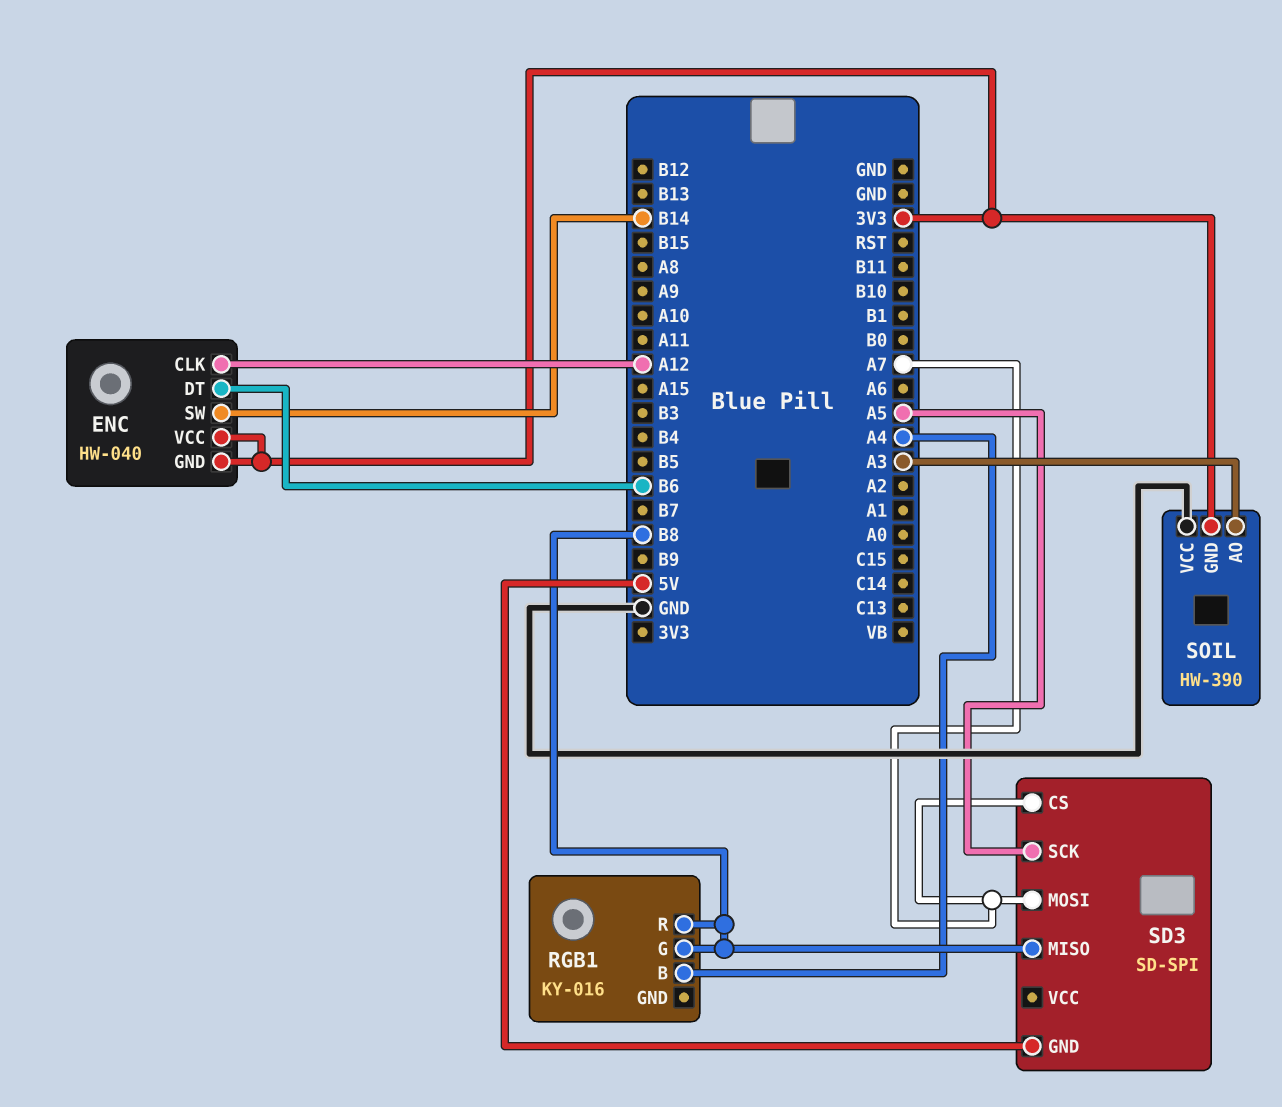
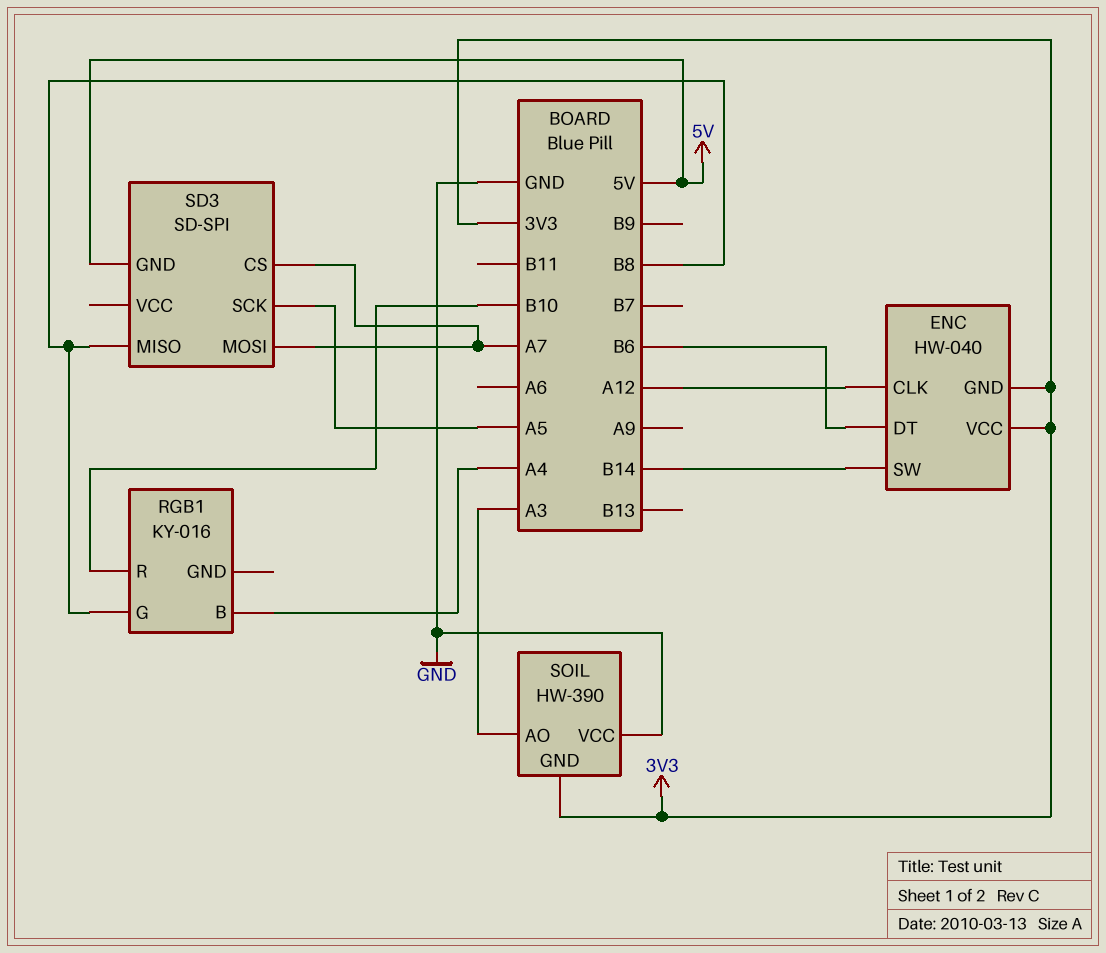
RGB1 pin R: B8 -> B10

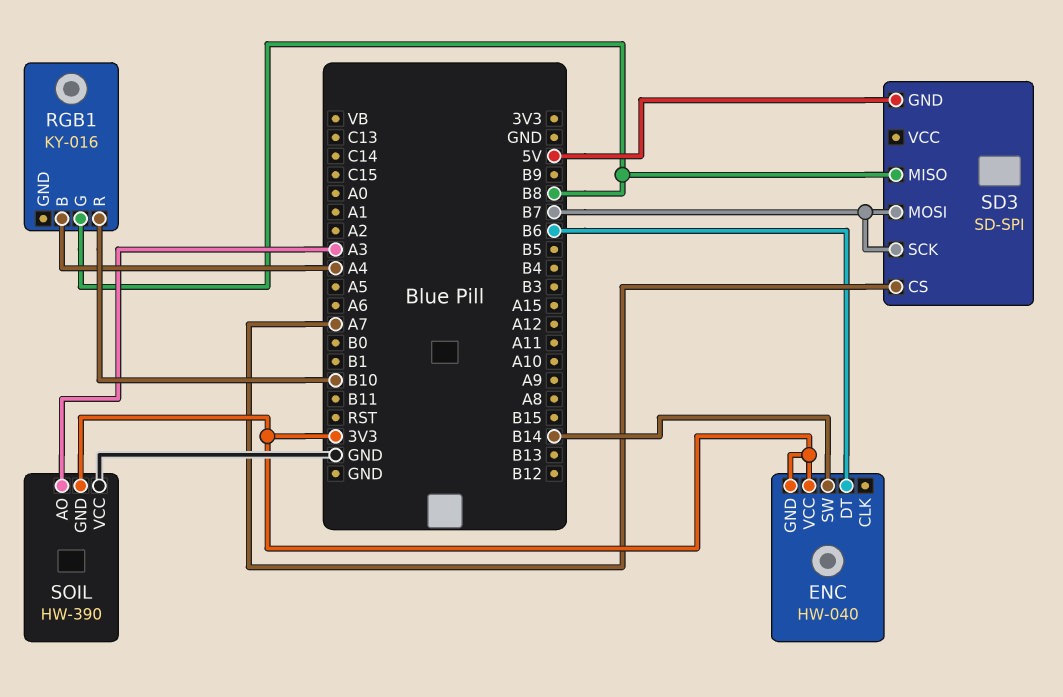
ENC pin CLK: A12 -> none
SD3 pin MOSI: A7 -> B7
SD3 pin SCK: A5 -> B7

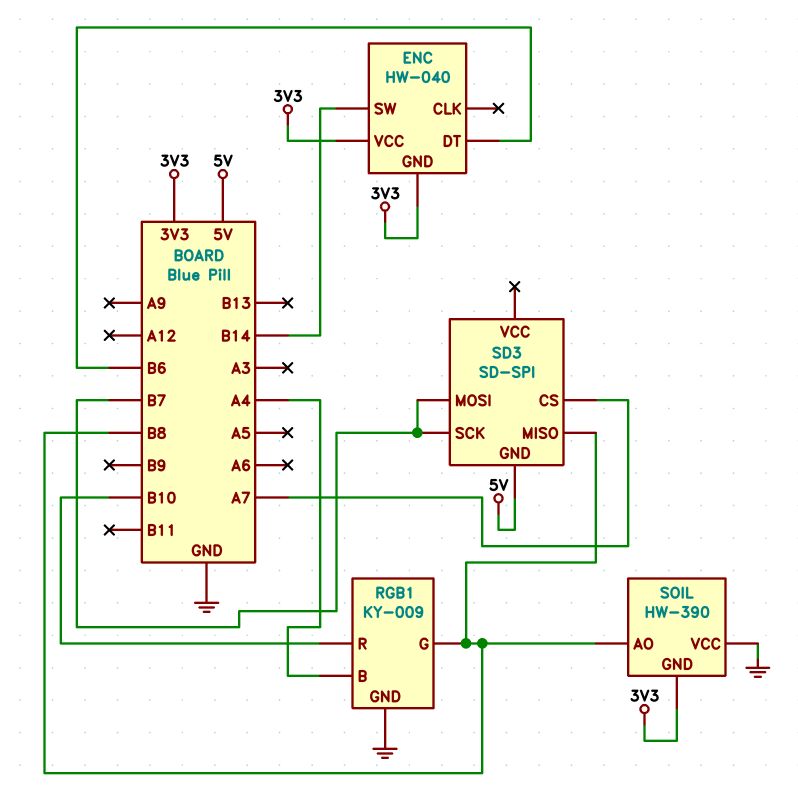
RGB1: KY-016 -> KY-009
RGB1 pin GND: none -> GND
SOIL pin AO: A3 -> B8

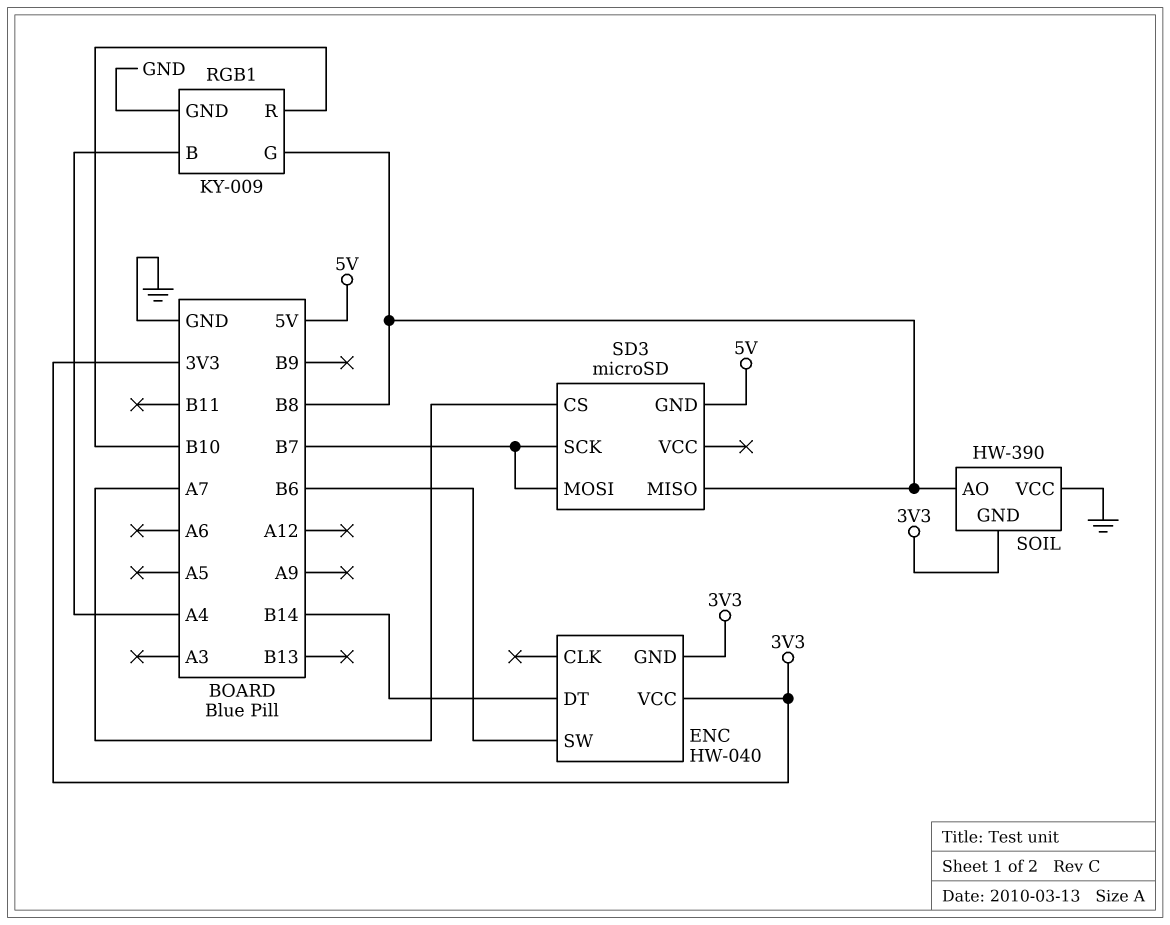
ENC pin DT: B6 -> B14
ENC pin SW: B14 -> B6
SD3: SD-SPI -> microSD

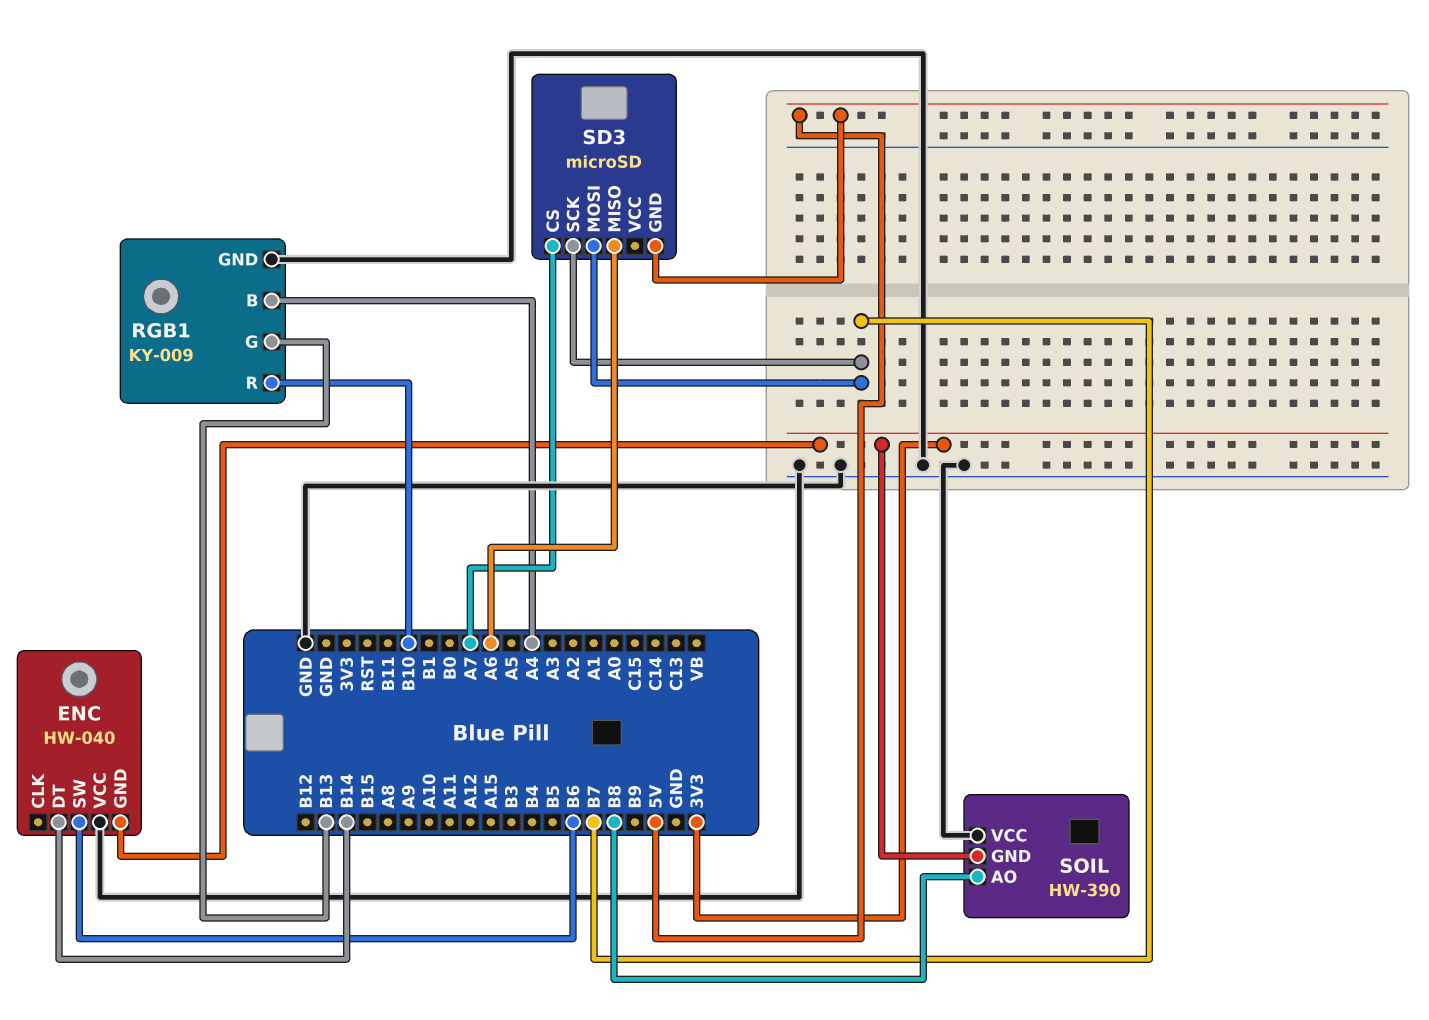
ENC pin VCC: 3V3 -> GND
RGB1 pin G: B8 -> B13
SD3 pin MISO: B8 -> A6

